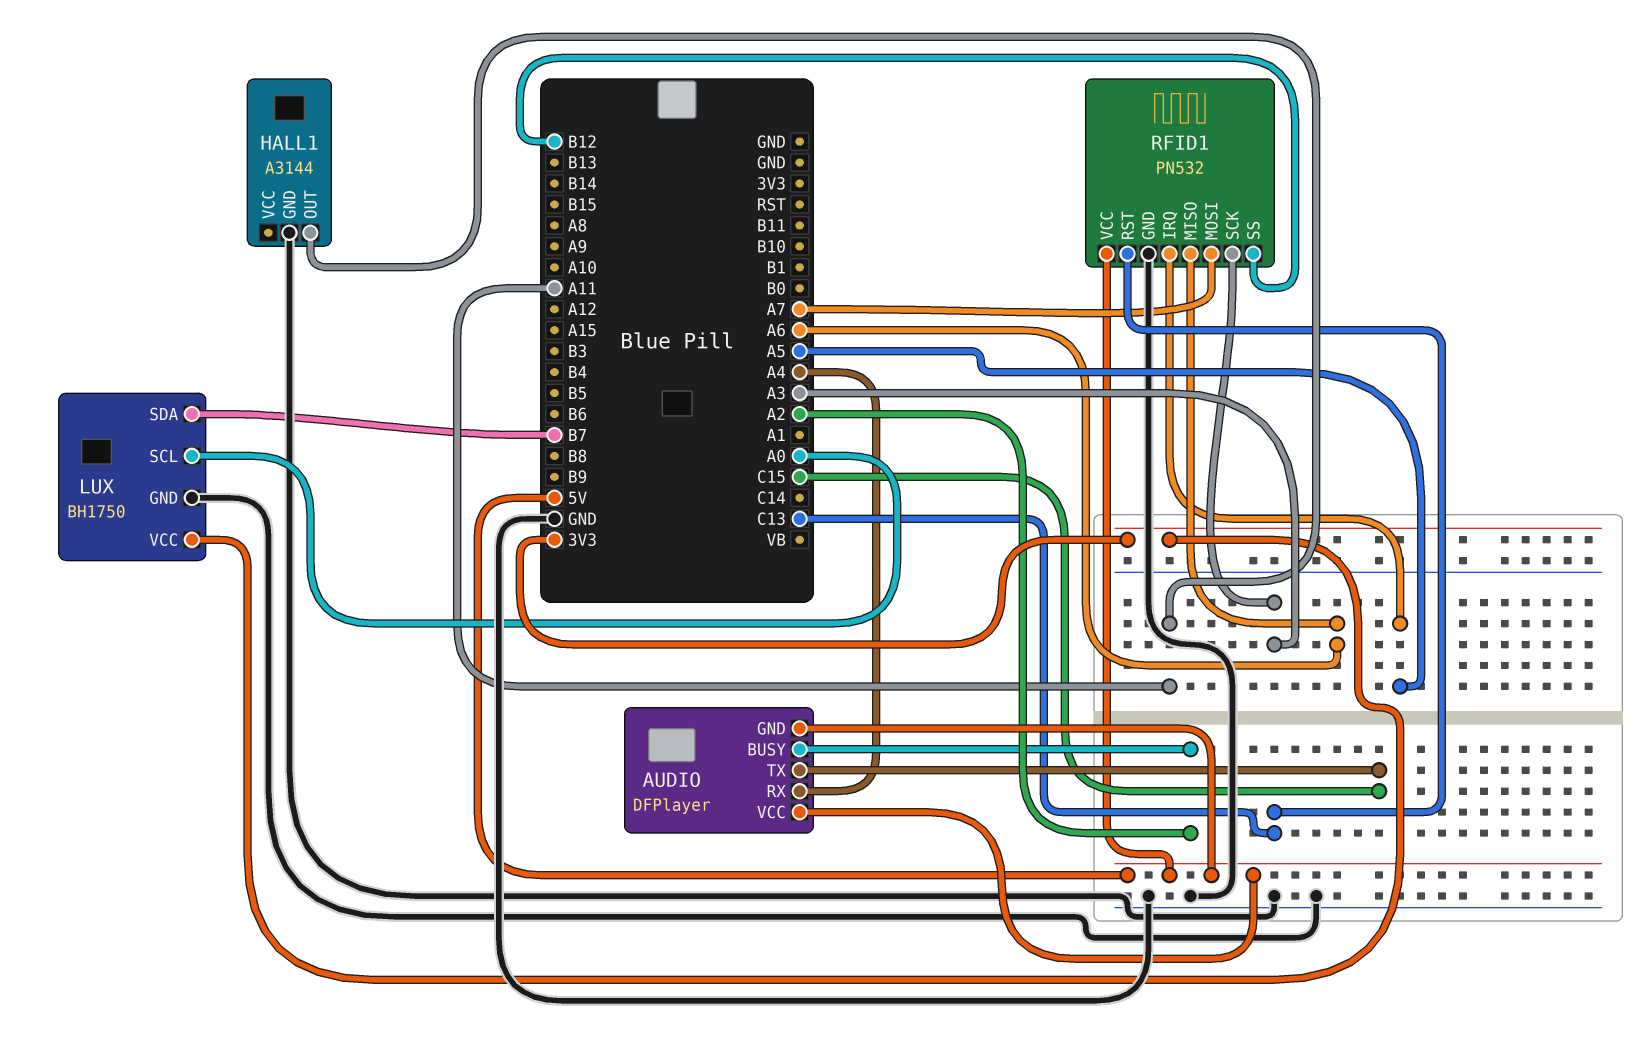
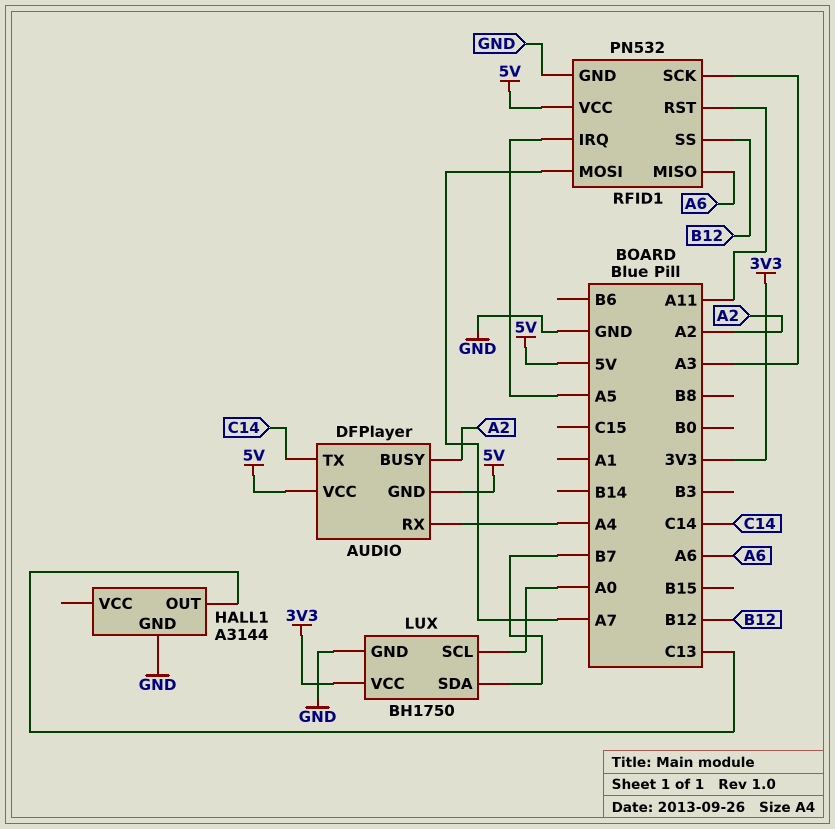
AUDIO pin TX: C15 -> C14
HALL1 pin OUT: A11 -> C13
RFID1 pin RST: C13 -> A11

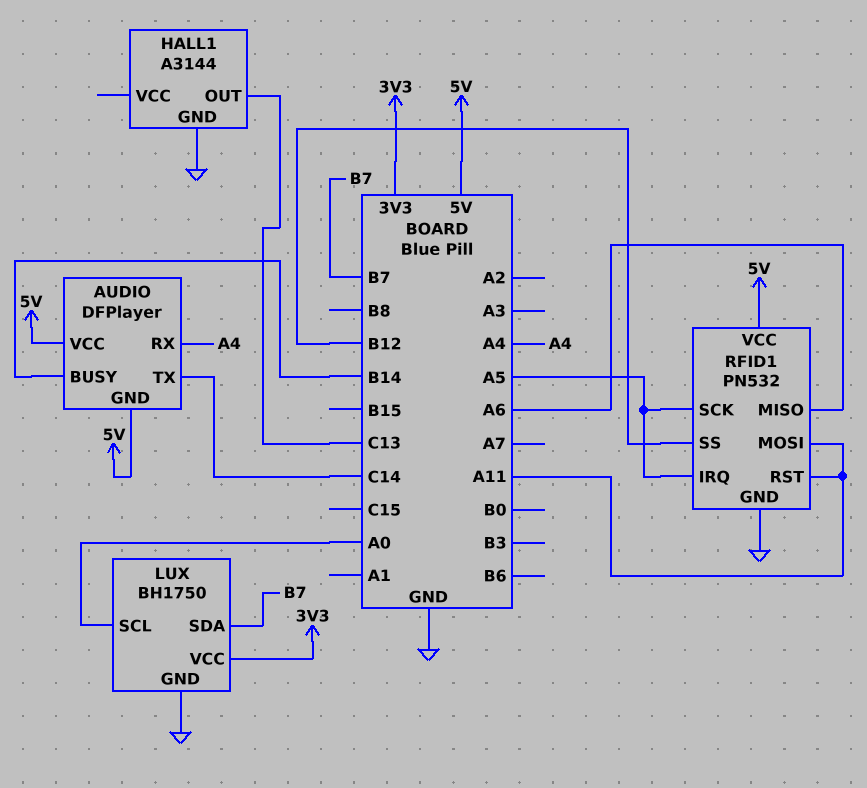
AUDIO pin BUSY: A2 -> B14
RFID1 pin MOSI: A7 -> A11
RFID1 pin SCK: A3 -> A5

